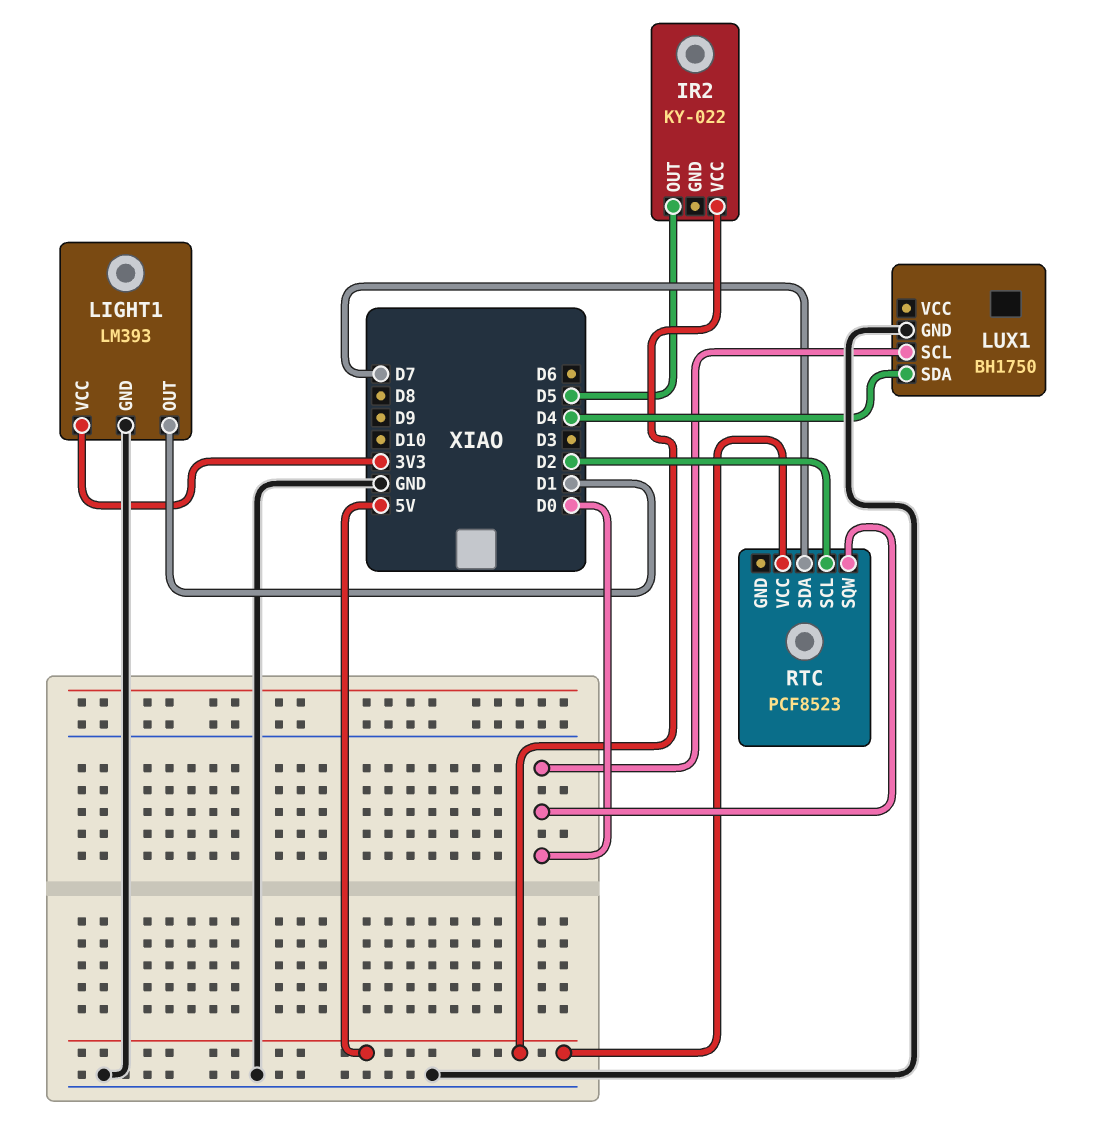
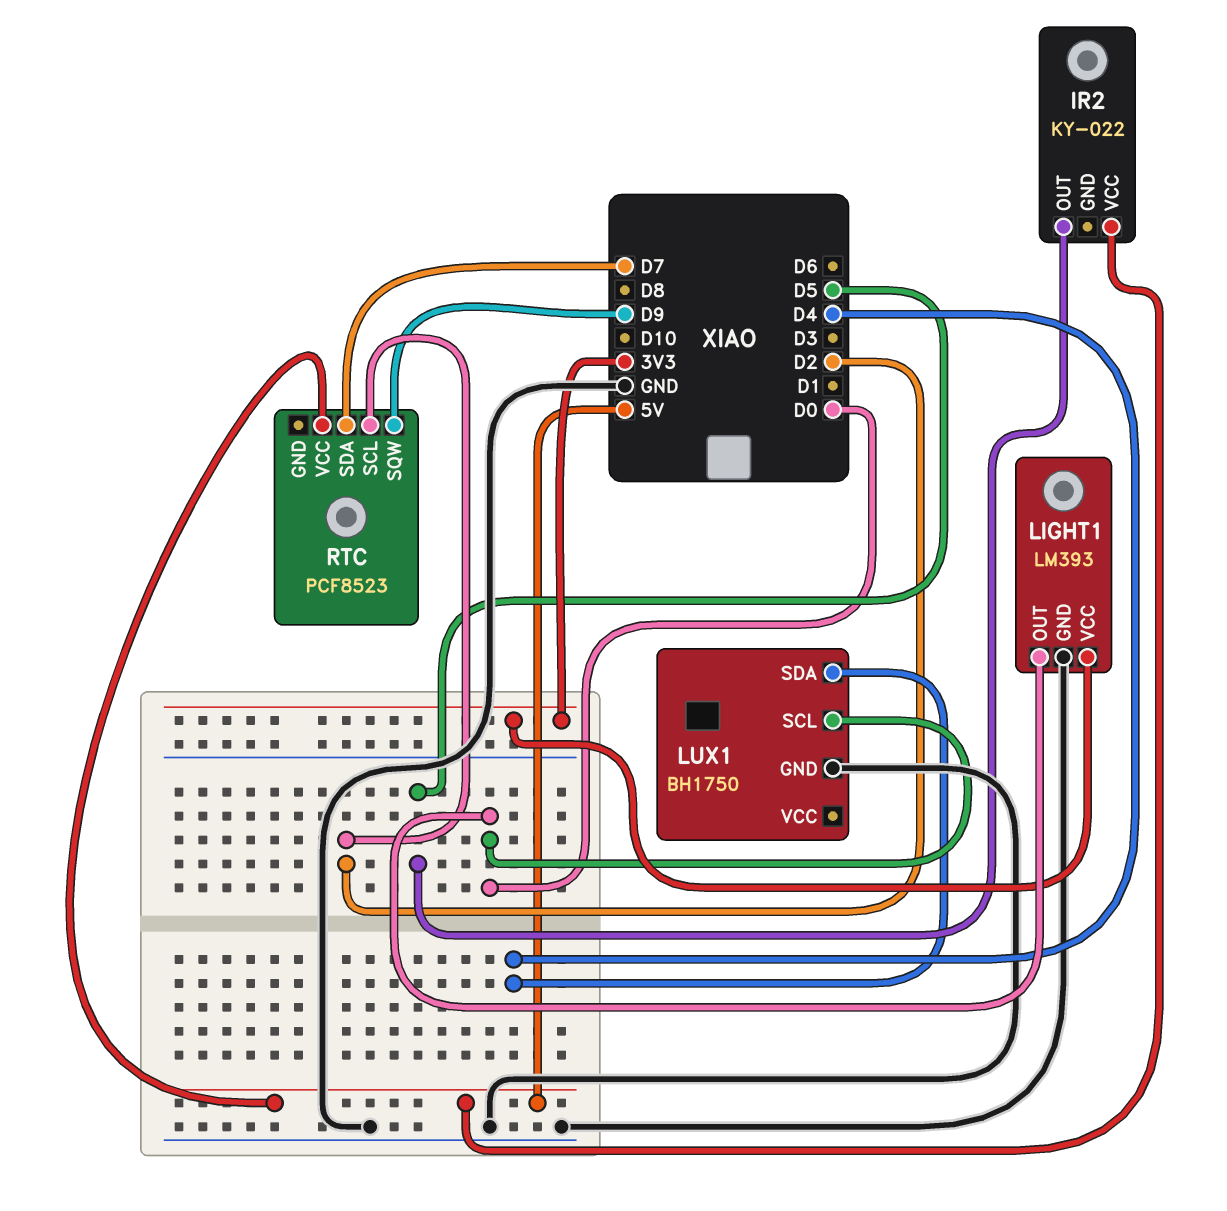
LIGHT1 pin OUT: D1 -> D0
RTC pin SQW: D0 -> D9

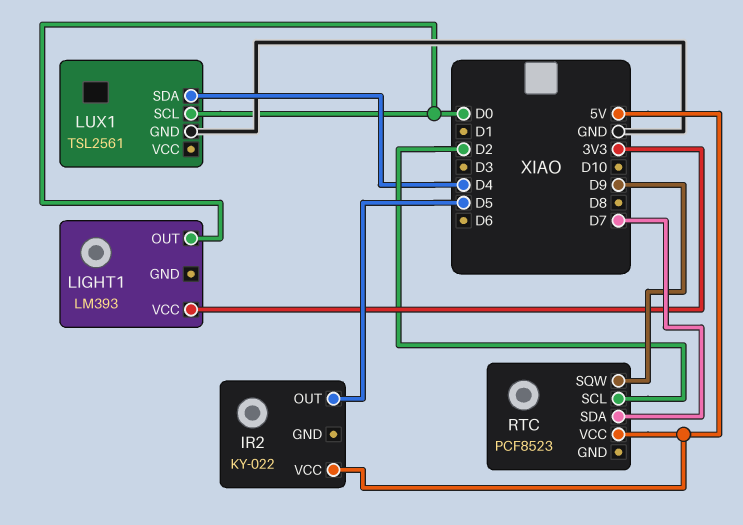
LIGHT1 pin GND: GND -> none
LUX1: BH1750 -> TSL2561

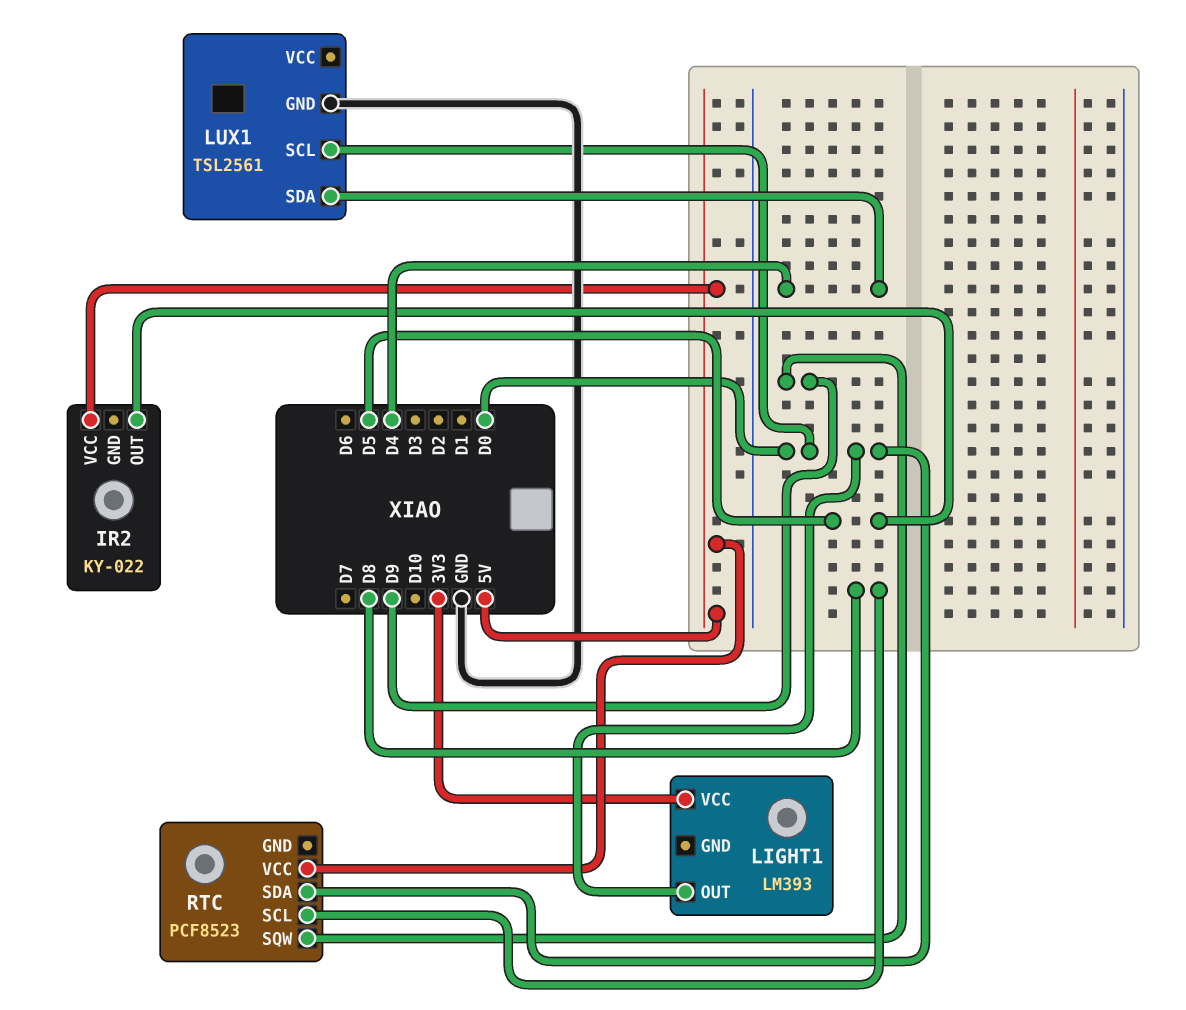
RTC pin SCL: D2 -> D8
RTC pin SDA: D7 -> D0

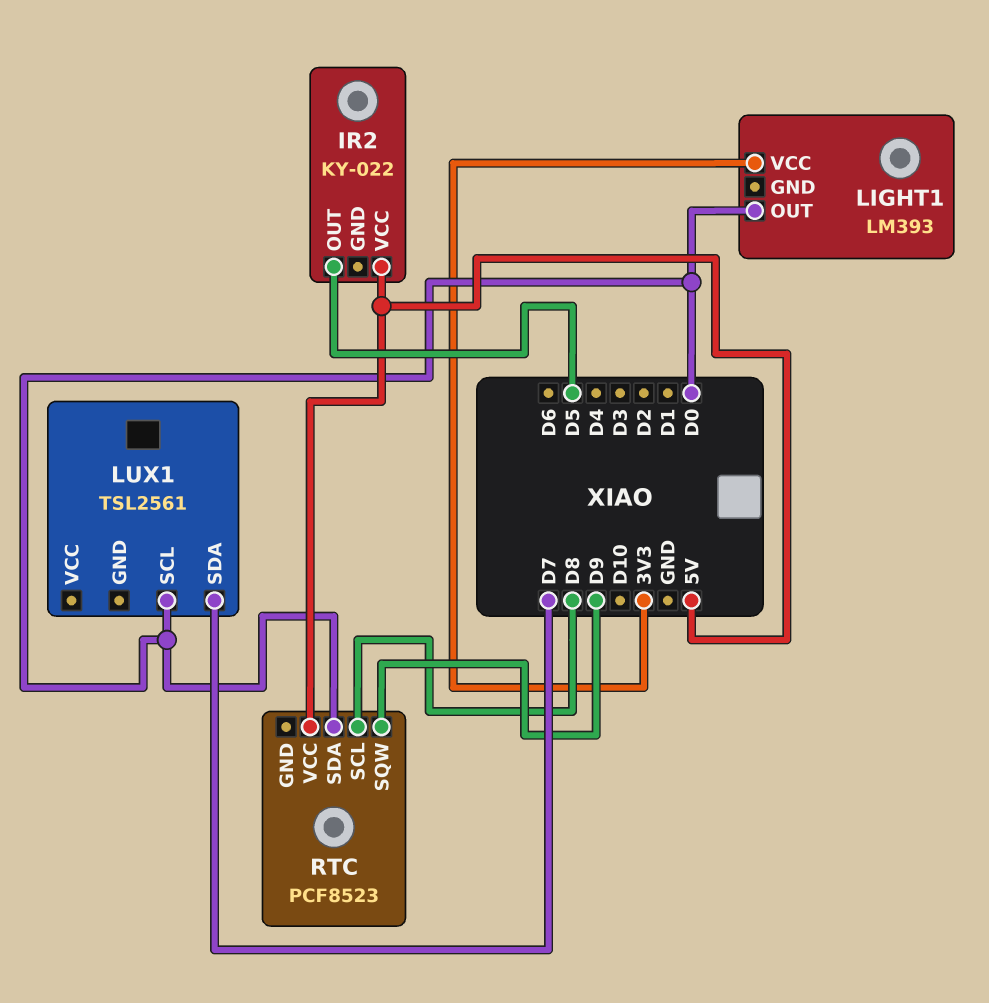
LUX1 pin GND: GND -> none
LUX1 pin SDA: D4 -> D7

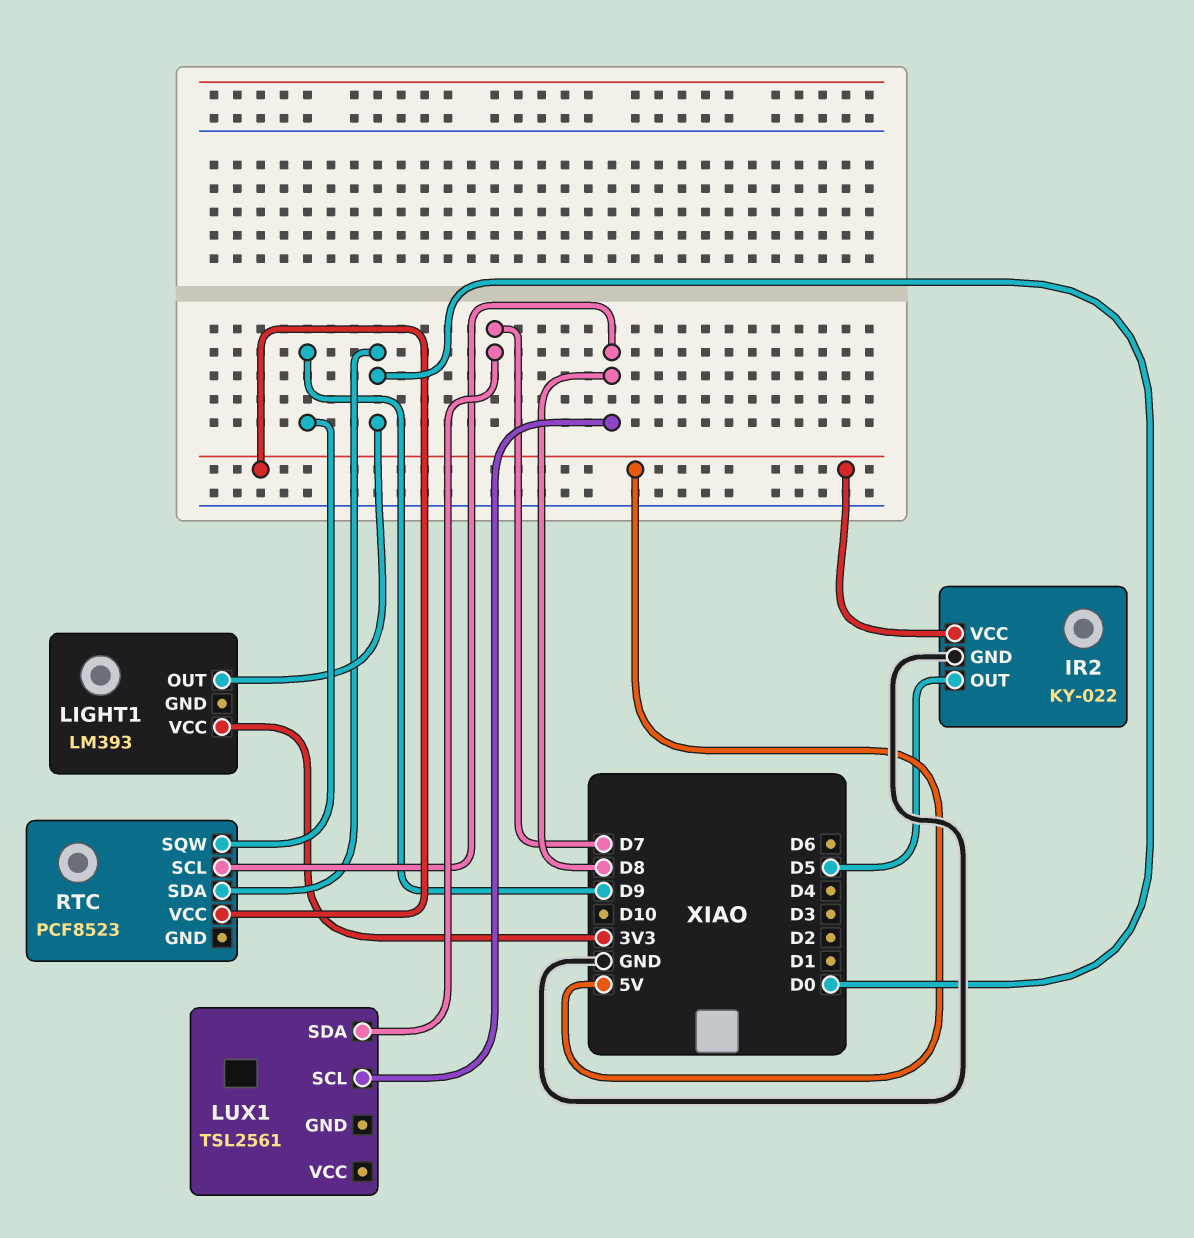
IR2 pin GND: none -> GND
LUX1 pin SCL: D0 -> D8

